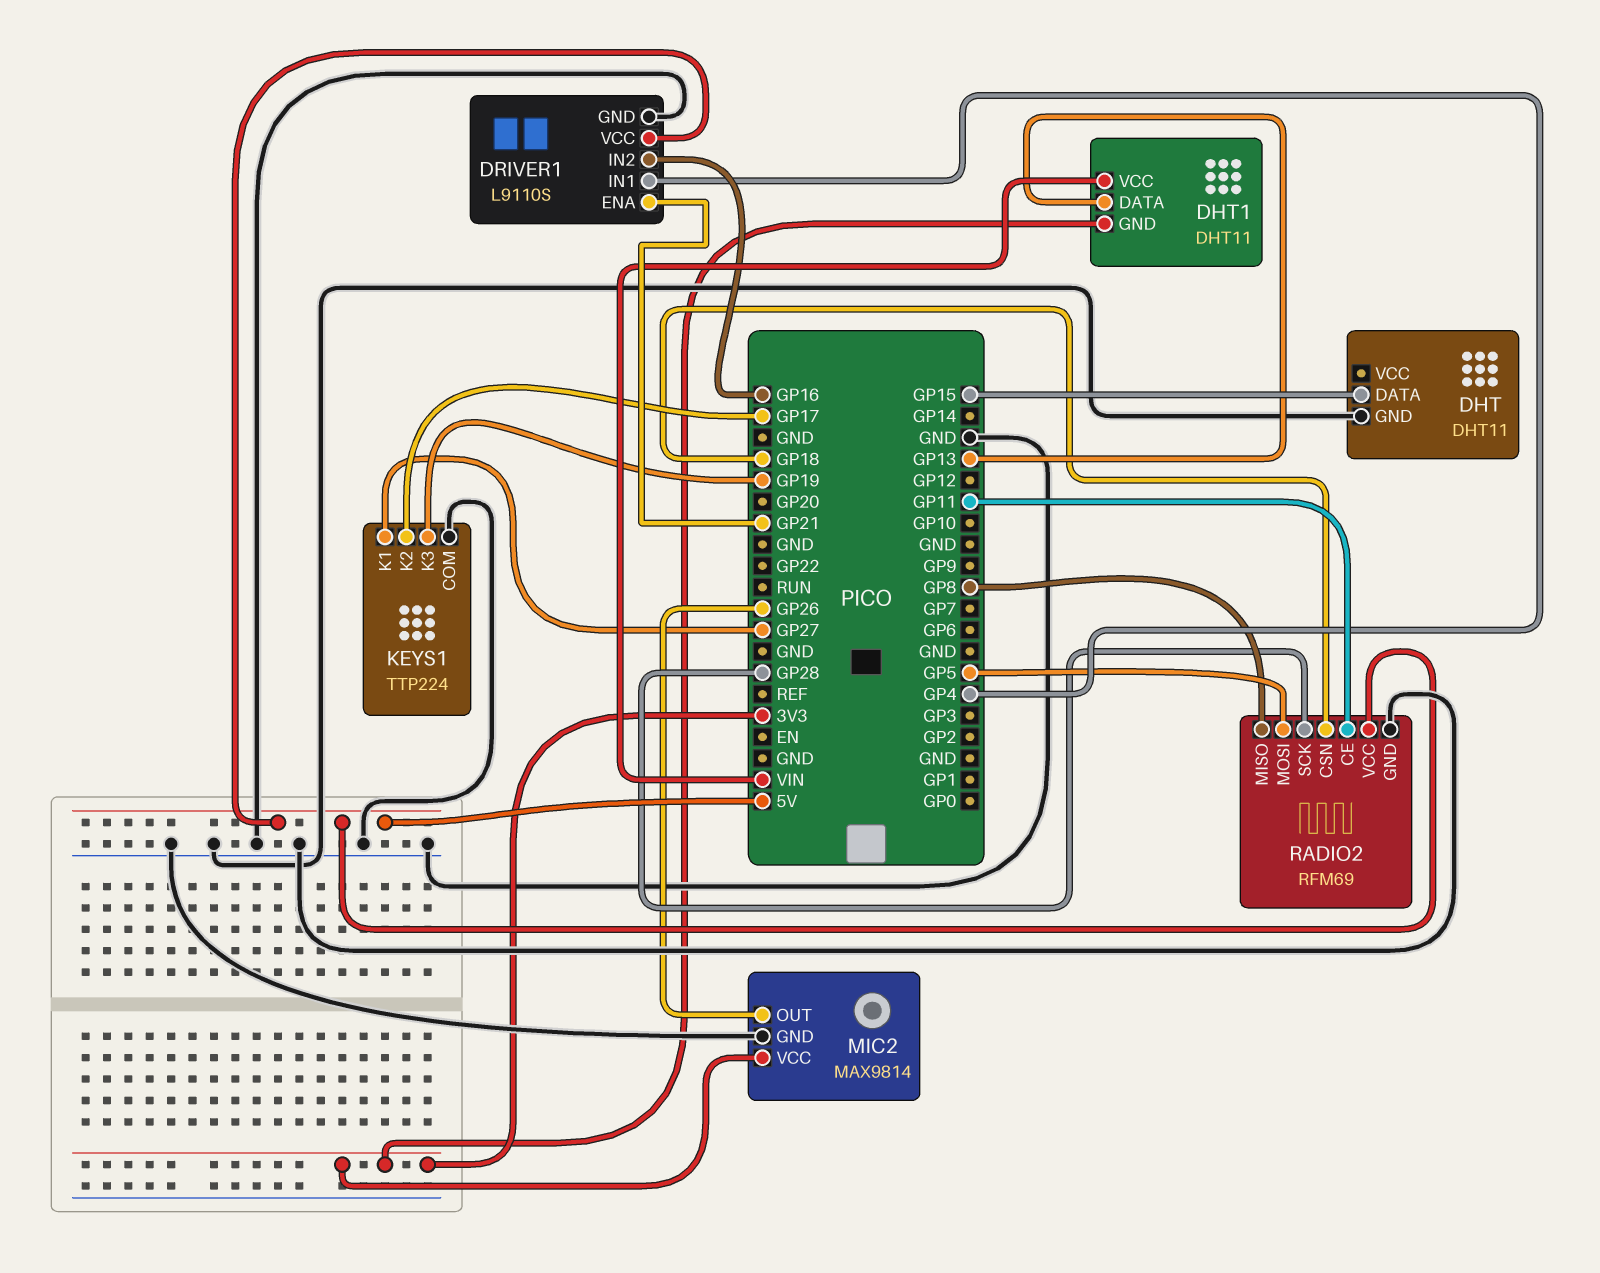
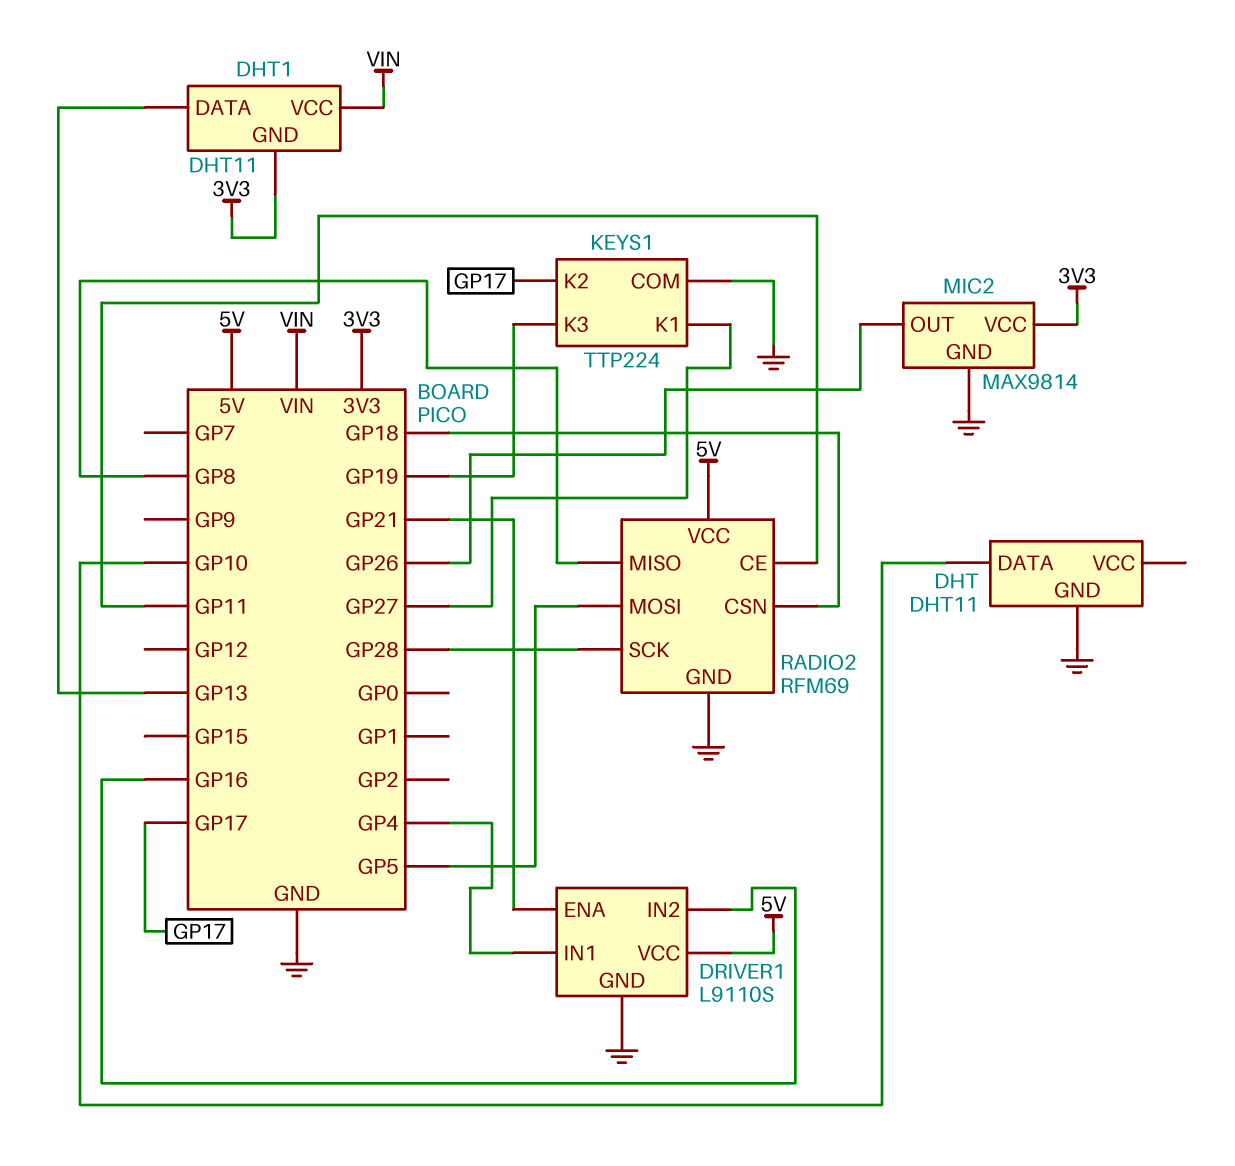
DHT pin DATA: GP15 -> GP10

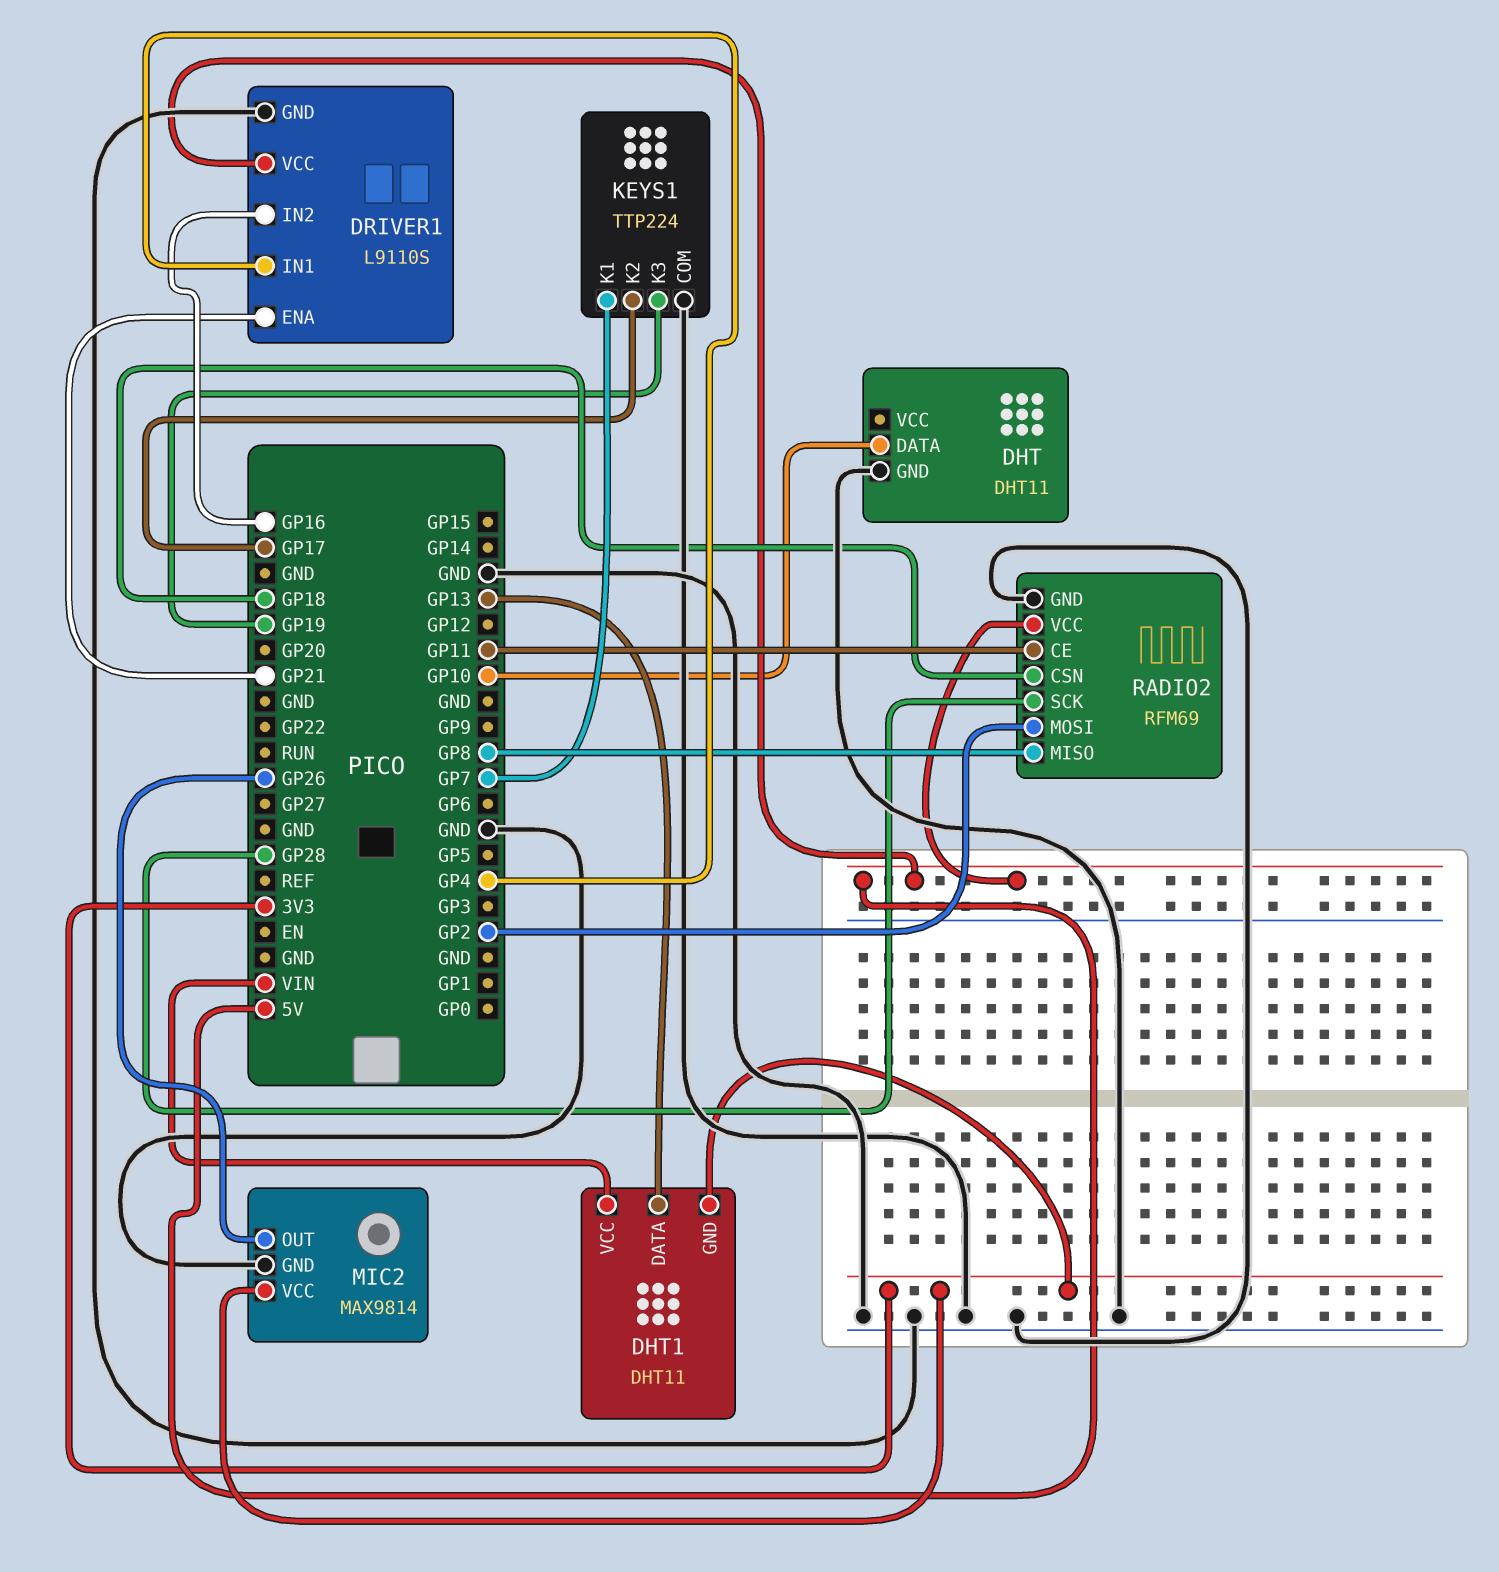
KEYS1 pin K1: GP27 -> GP7
RADIO2 pin MOSI: GP5 -> GP2

